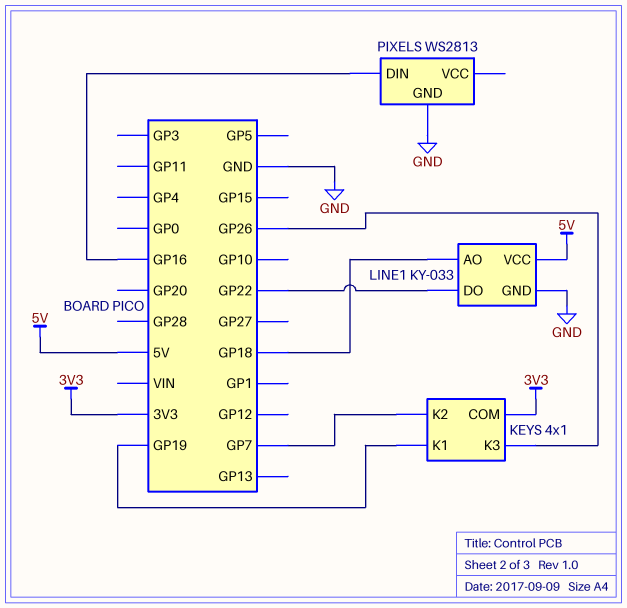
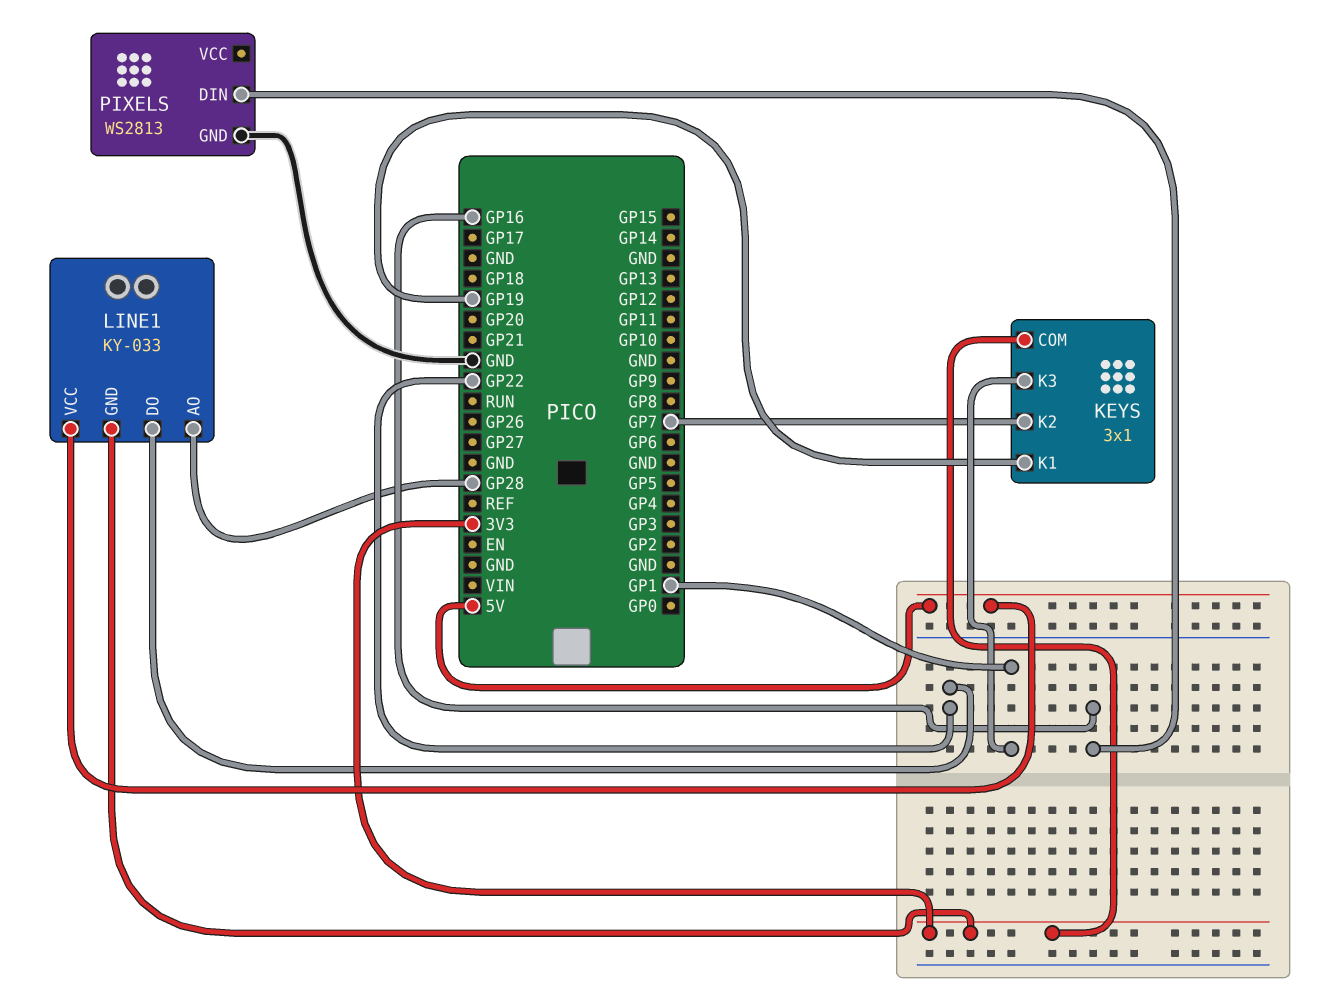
KEYS: 4x1 -> 3x1
KEYS pin K3: GP26 -> GP1
LINE1 pin AO: GP18 -> GP28
LINE1 pin GND: GND -> 3V3

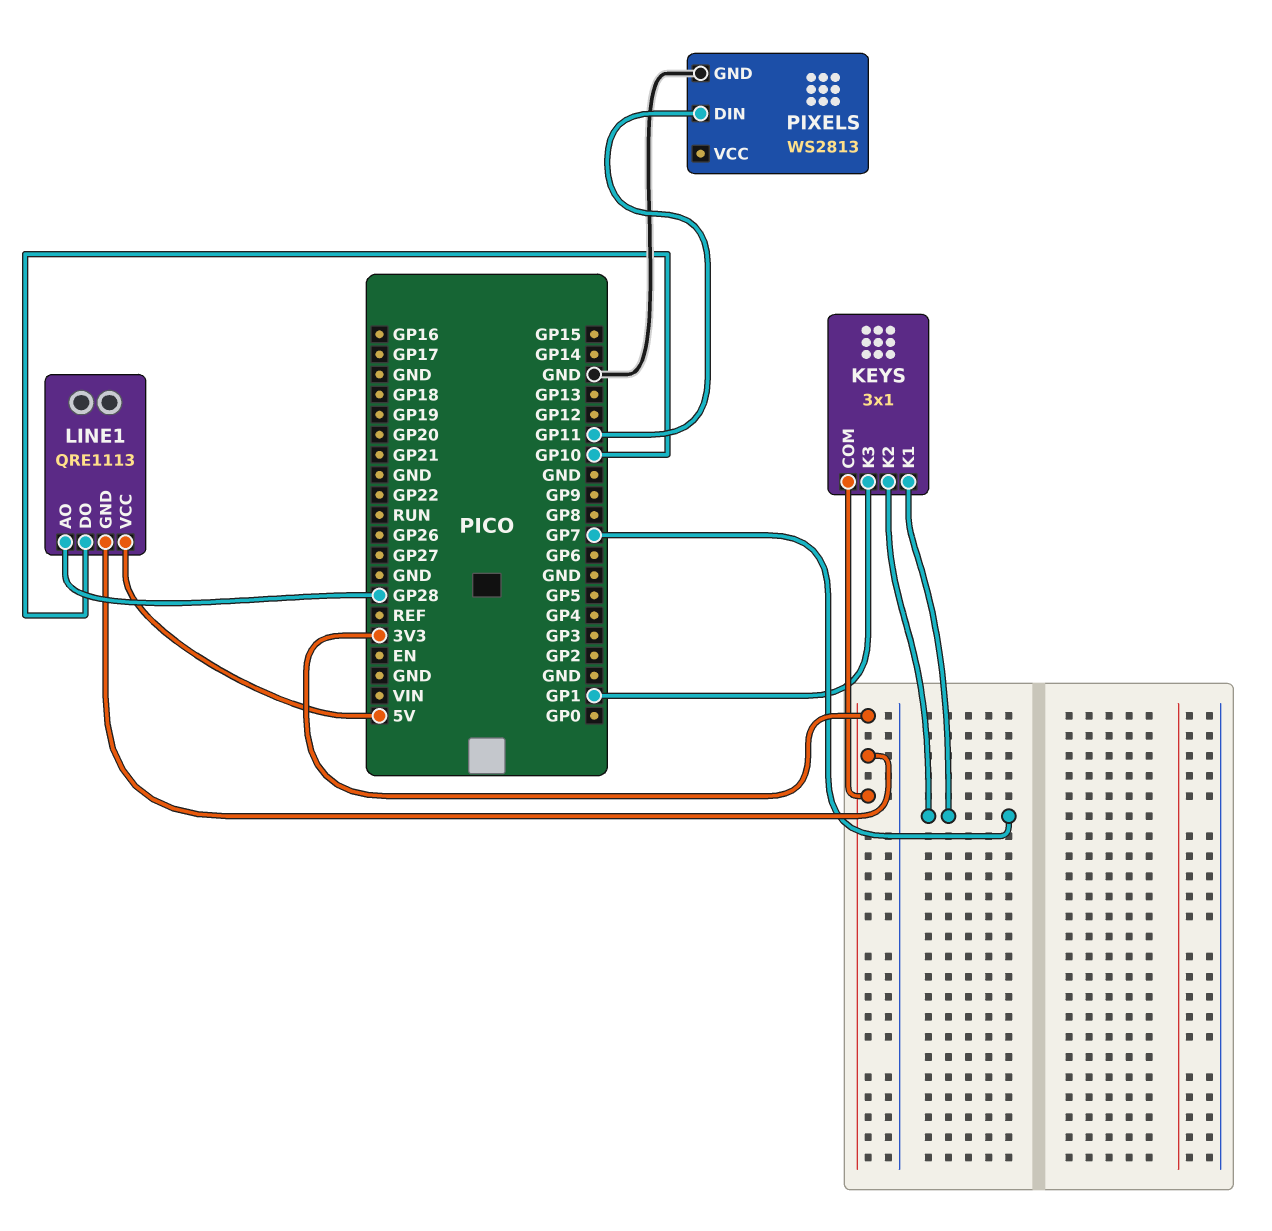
KEYS pin K1: GP19 -> GP7
LINE1: KY-033 -> QRE1113
LINE1 pin DO: GP22 -> GP10
PIXELS pin DIN: GP16 -> GP11

